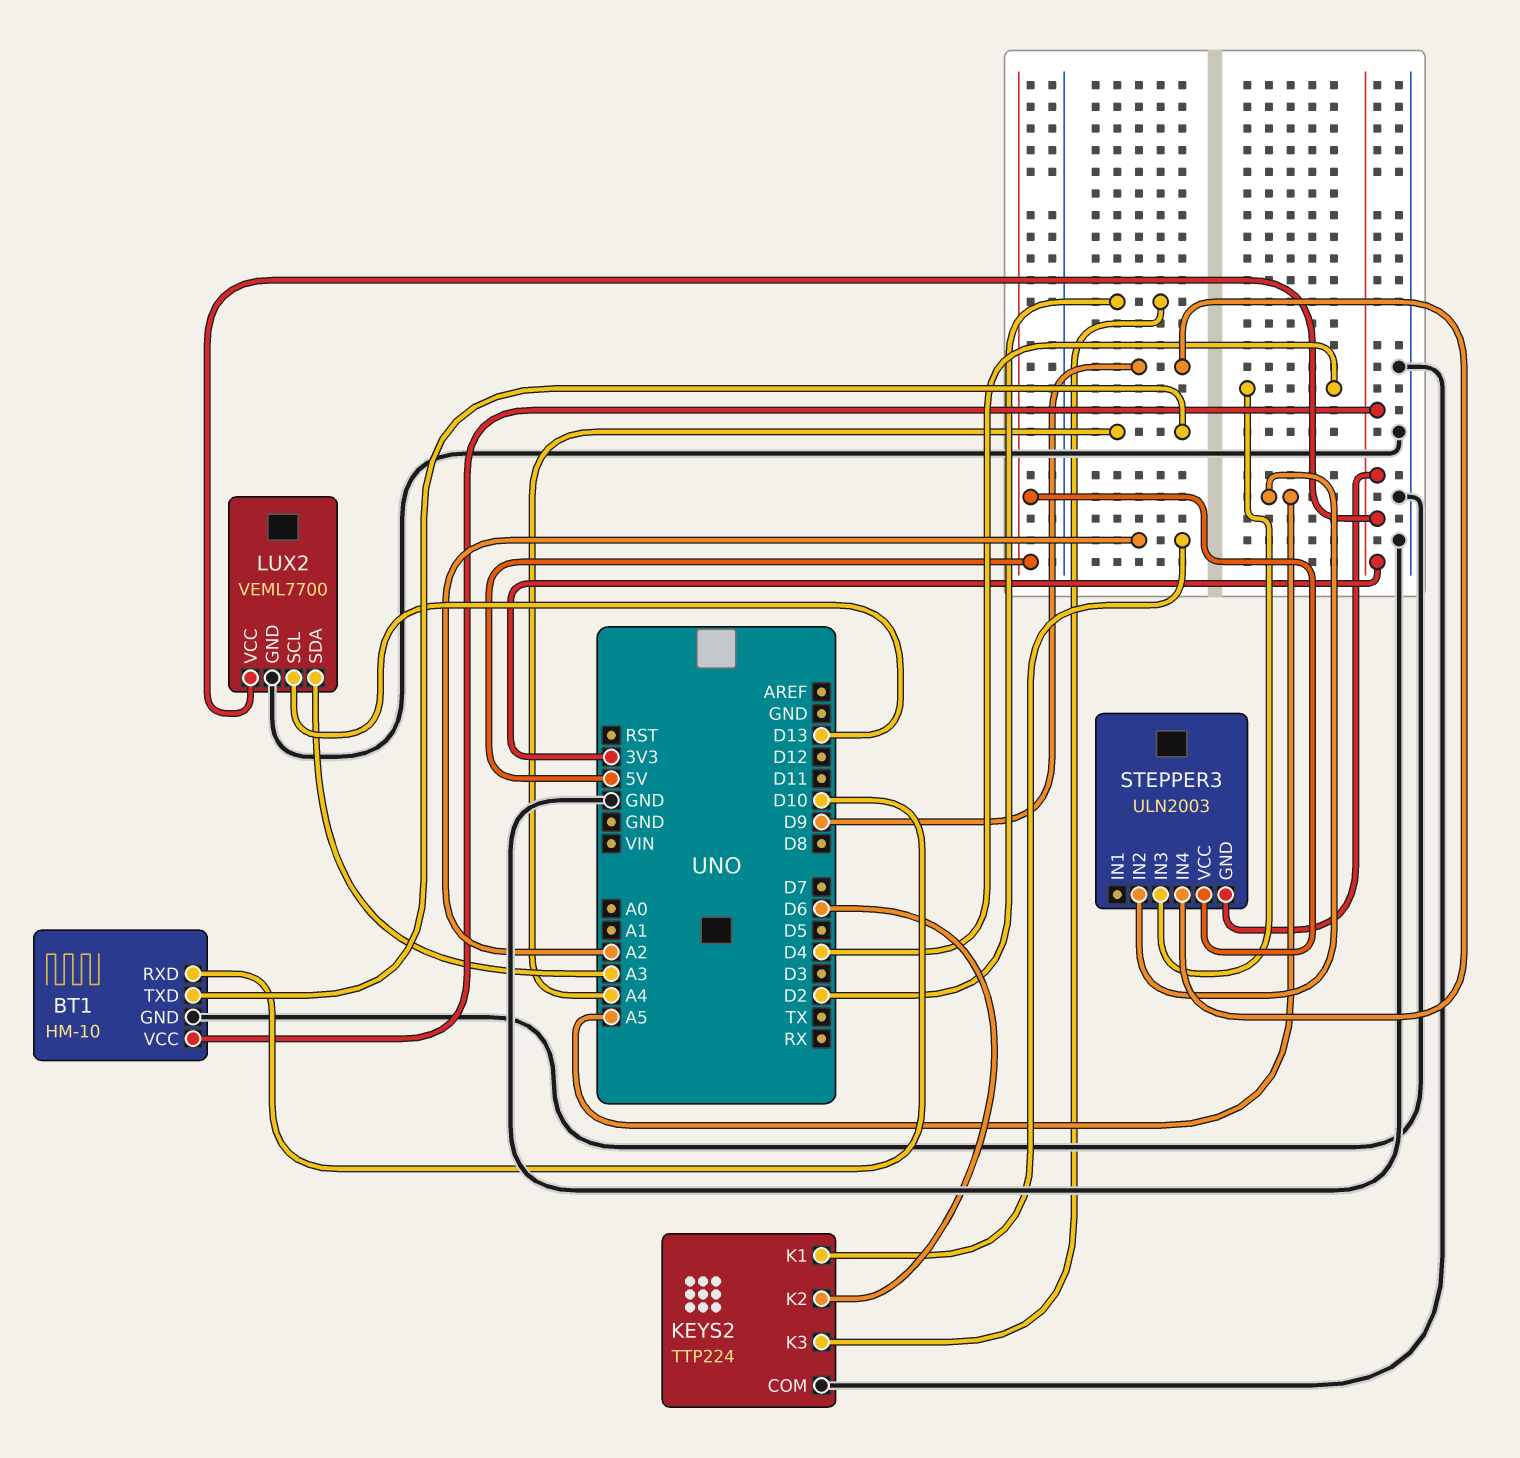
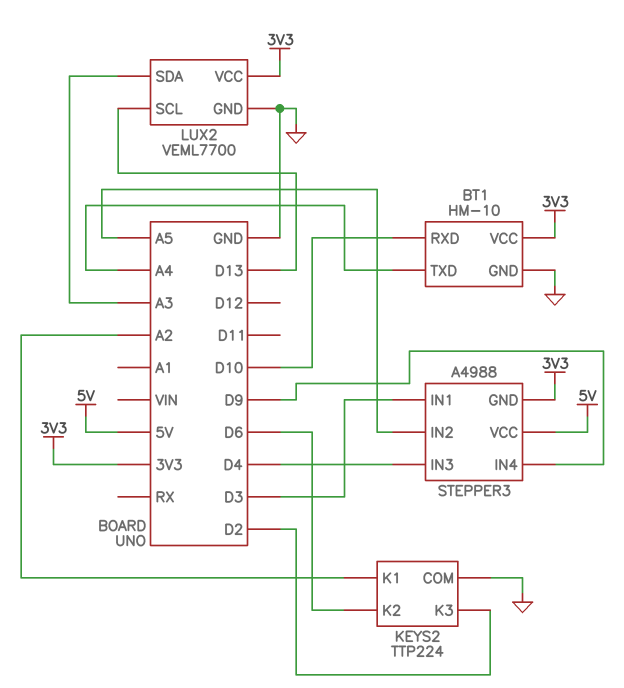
STEPPER3: ULN2003 -> A4988
STEPPER3 pin IN1: none -> D3

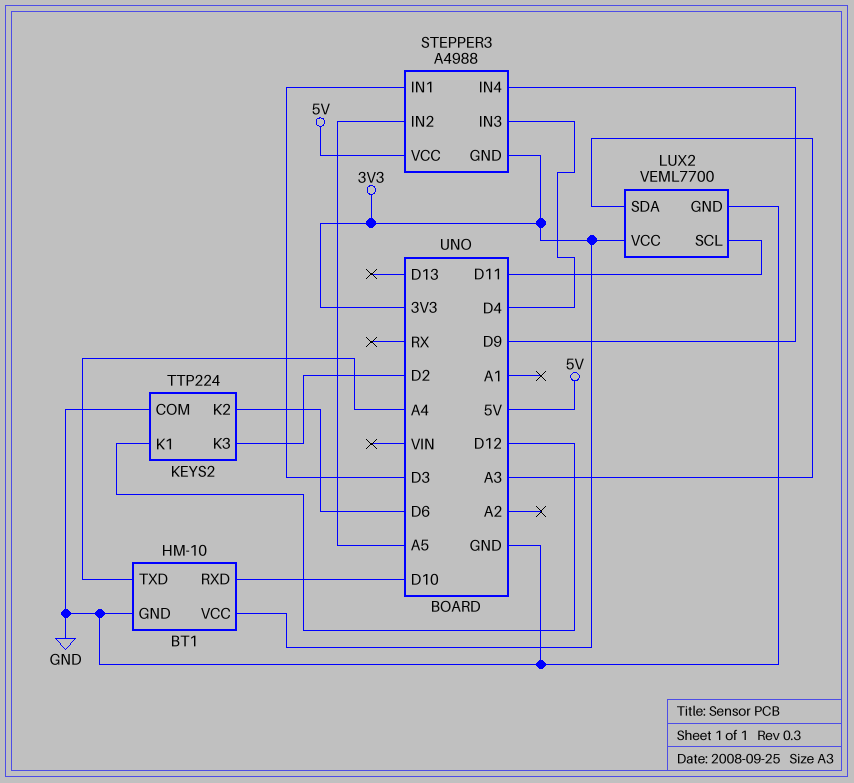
KEYS2 pin K1: A2 -> D12
LUX2 pin SCL: D13 -> D11

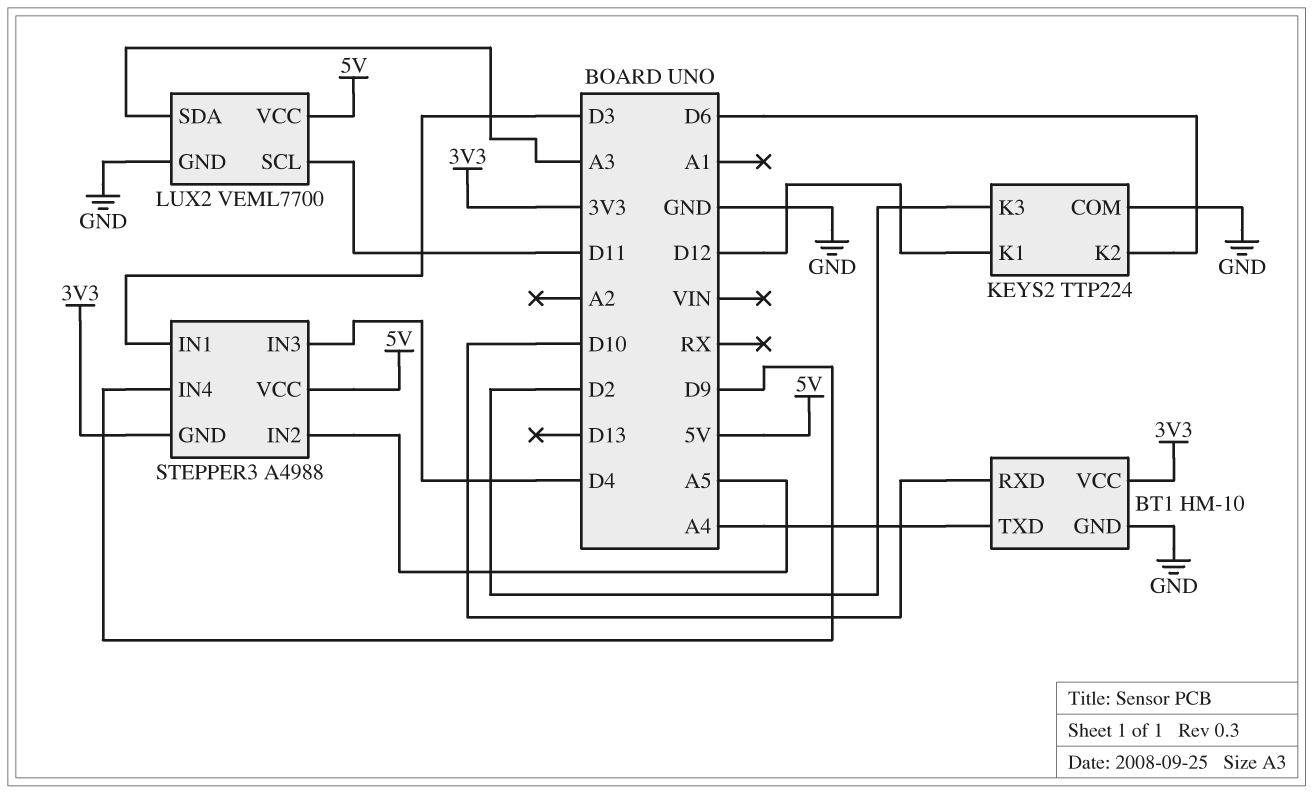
LUX2 pin VCC: 3V3 -> 5V

